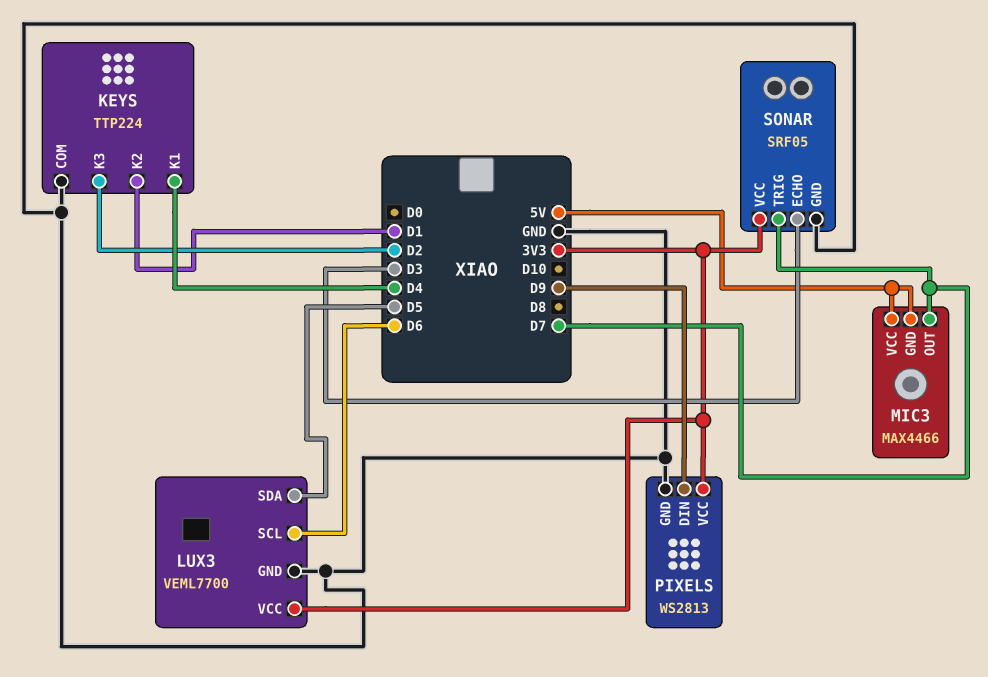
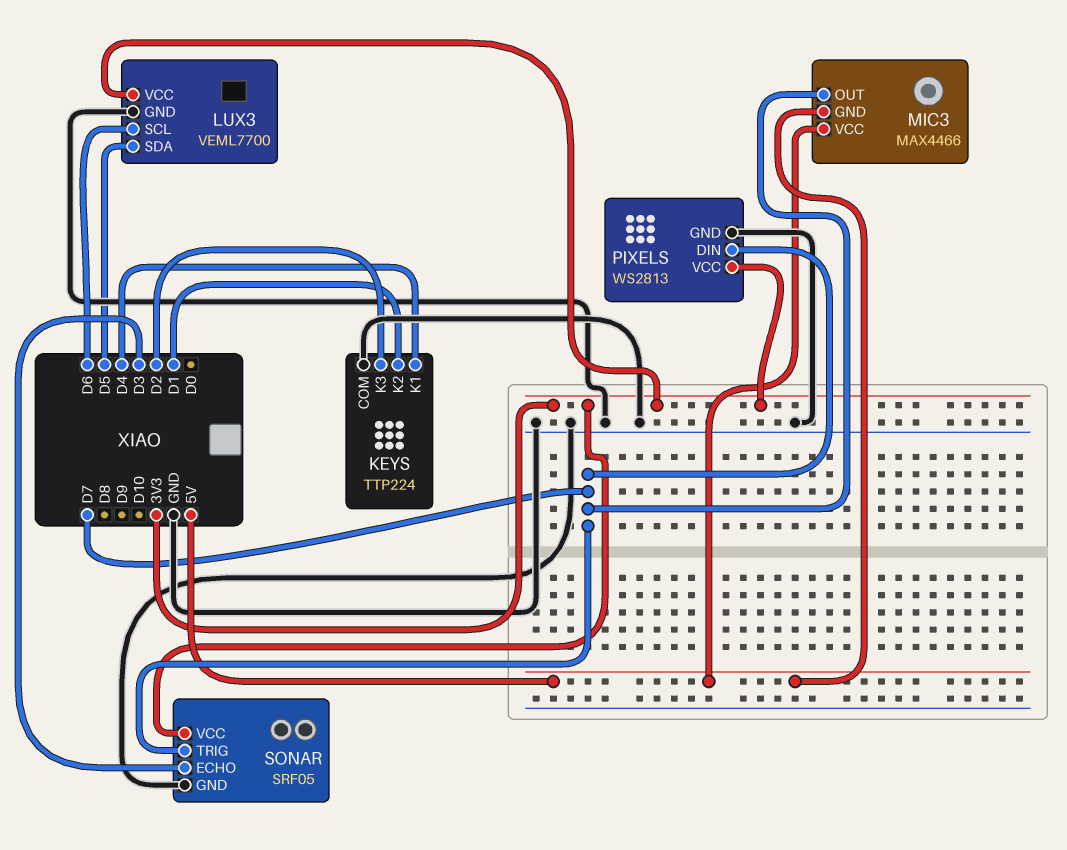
PIXELS pin DIN: D9 -> D7

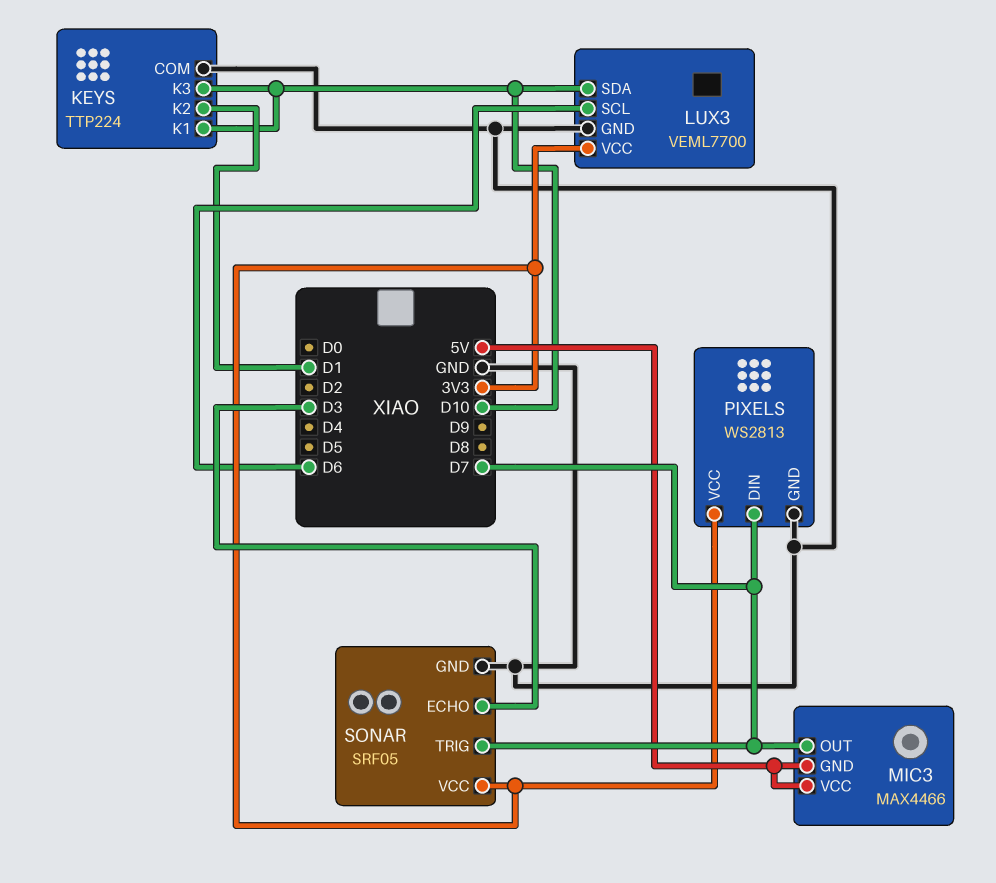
KEYS pin K1: D4 -> D10
KEYS pin K3: D2 -> D10
LUX3 pin SDA: D5 -> D10

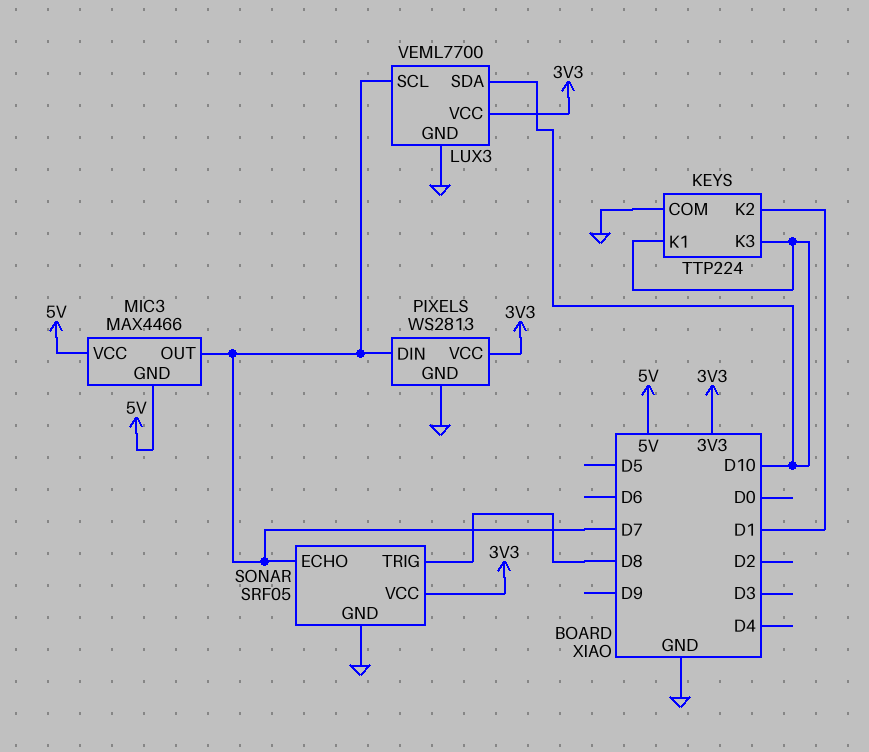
LUX3 pin SCL: D6 -> D7
SONAR pin ECHO: D3 -> D7
SONAR pin TRIG: D7 -> D8

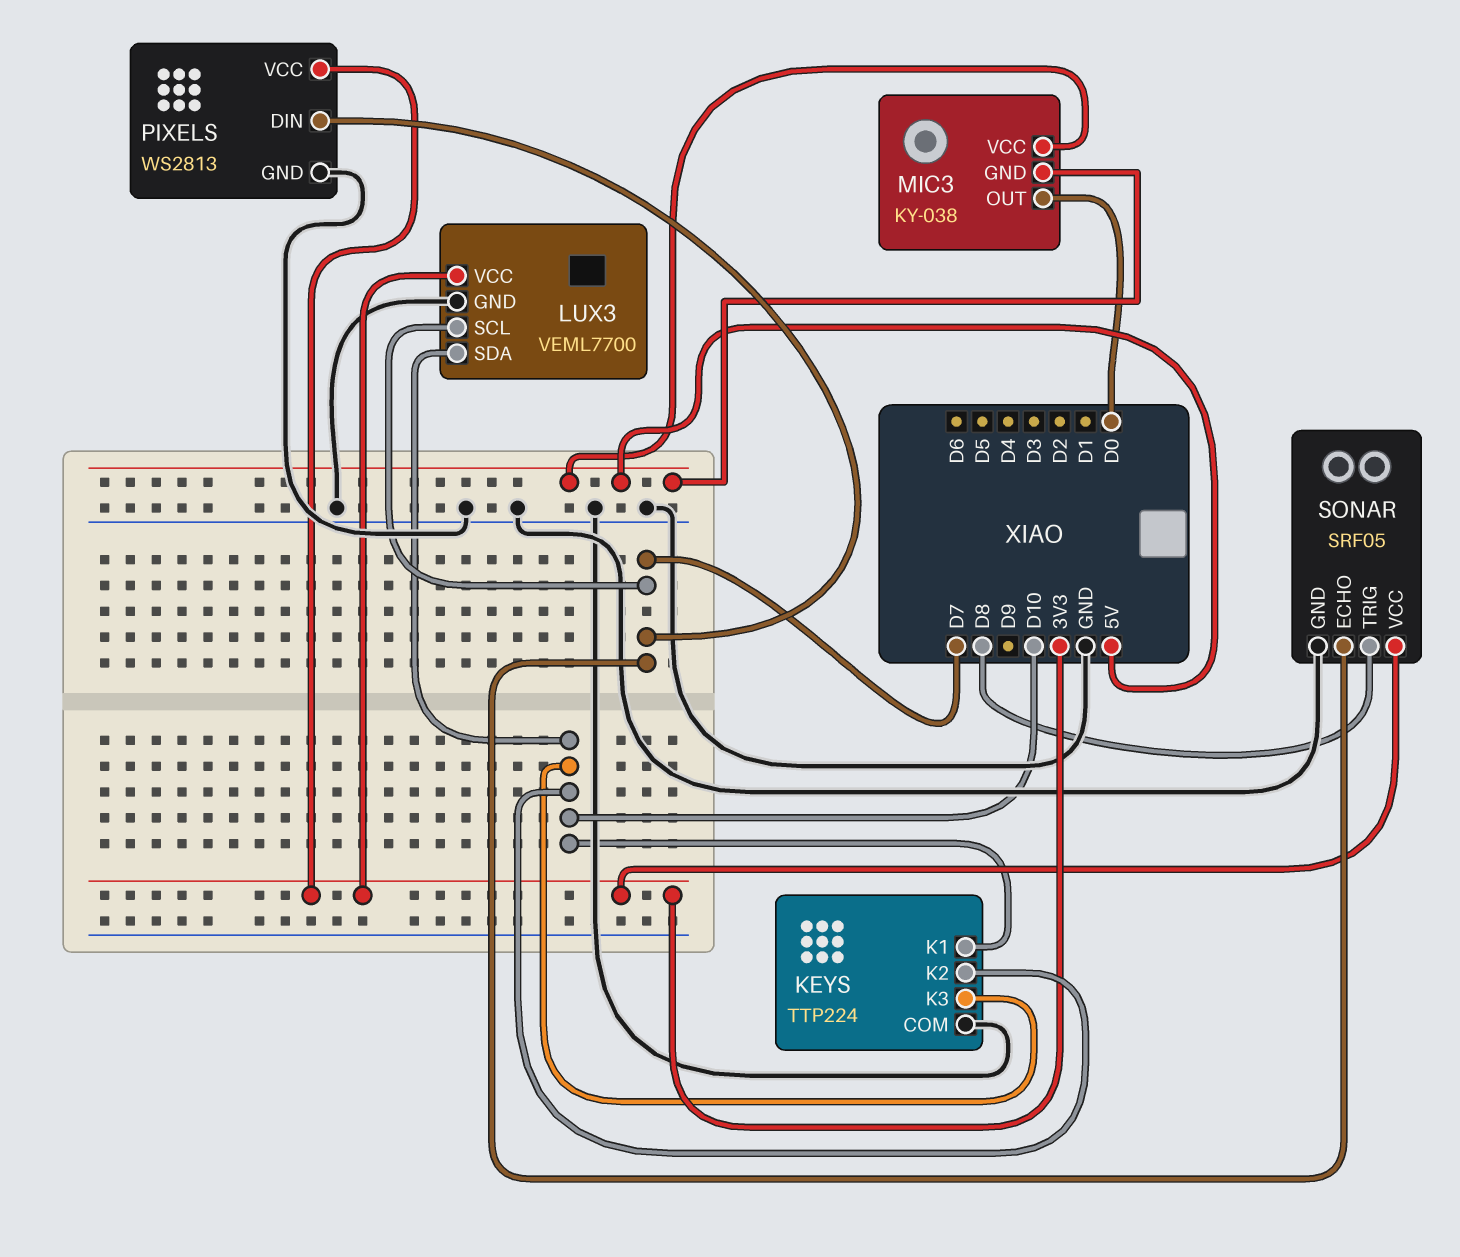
KEYS pin K2: D1 -> D10
MIC3: MAX4466 -> KY-038
MIC3 pin OUT: D7 -> D0

